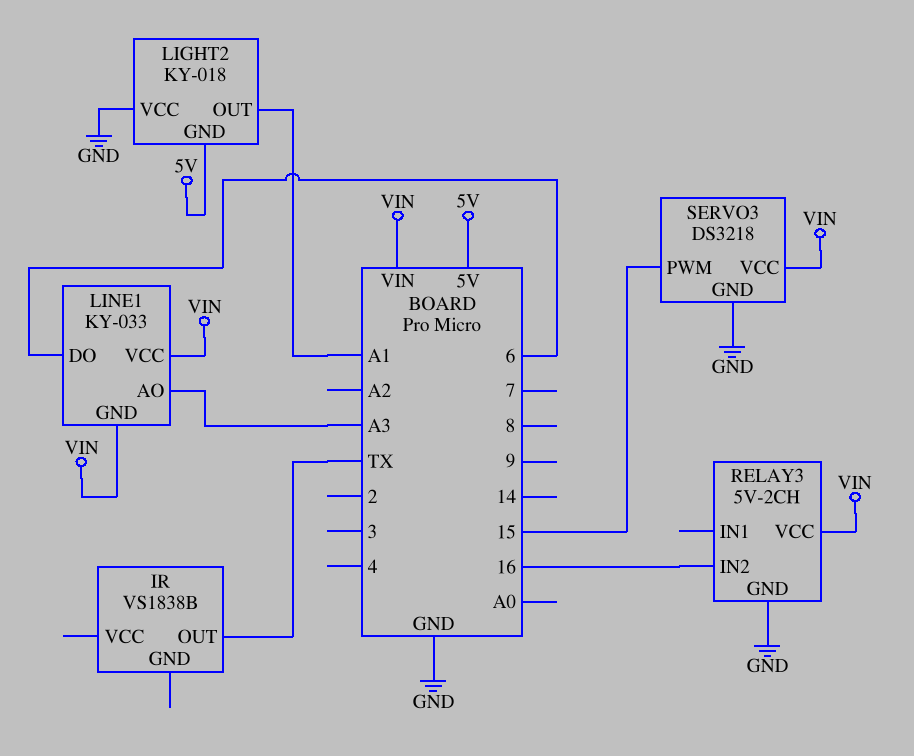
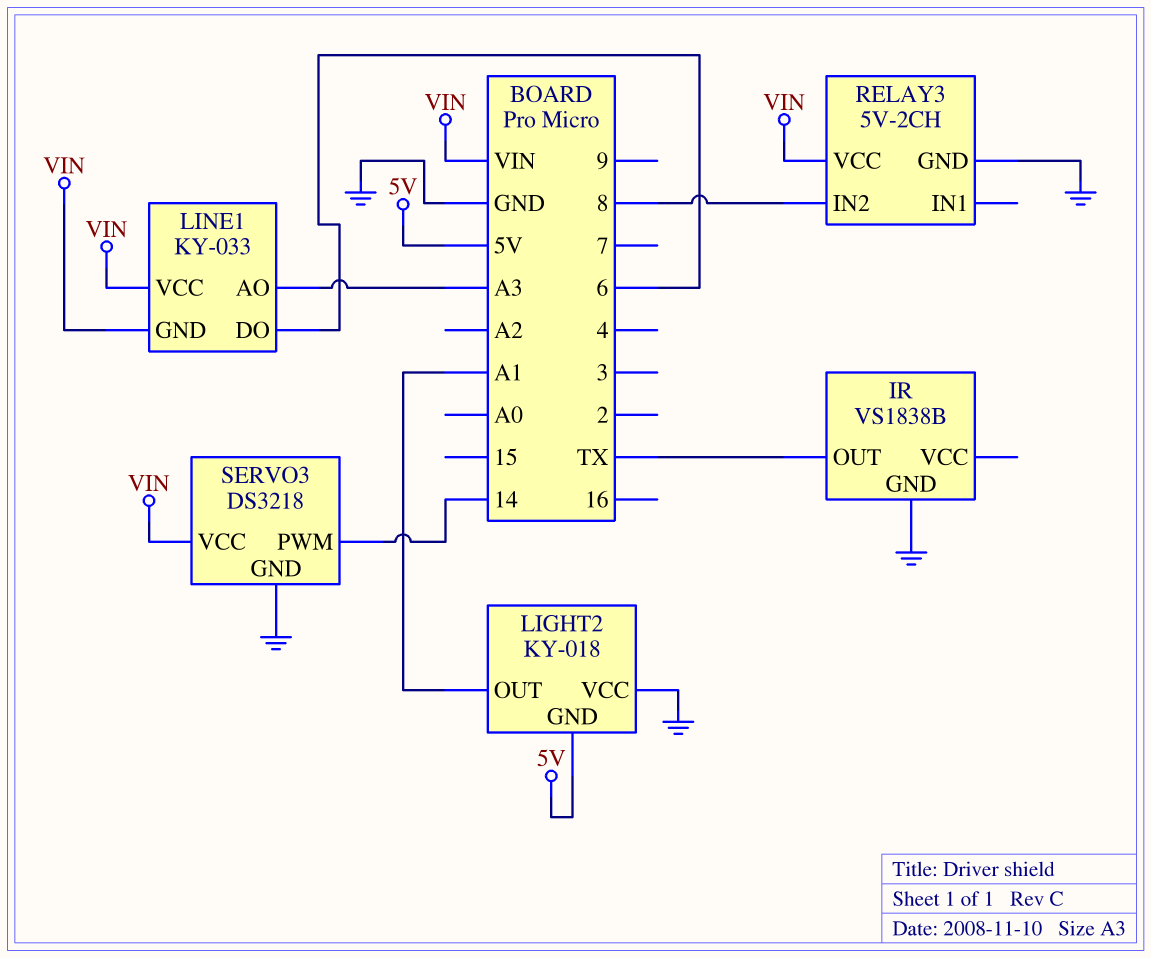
IR pin GND: none -> GND
RELAY3 pin IN2: 16 -> 8
SERVO3 pin PWM: 15 -> 14

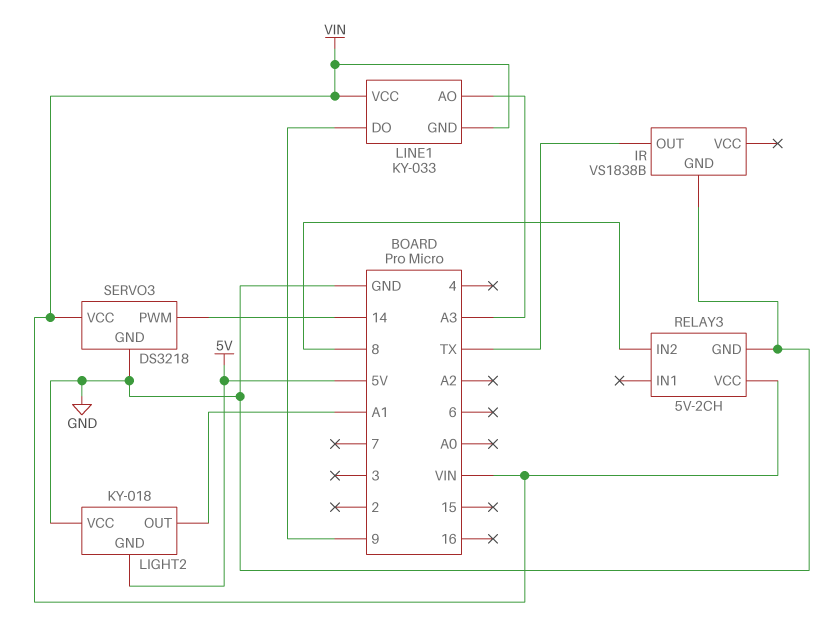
LINE1 pin DO: 6 -> 9

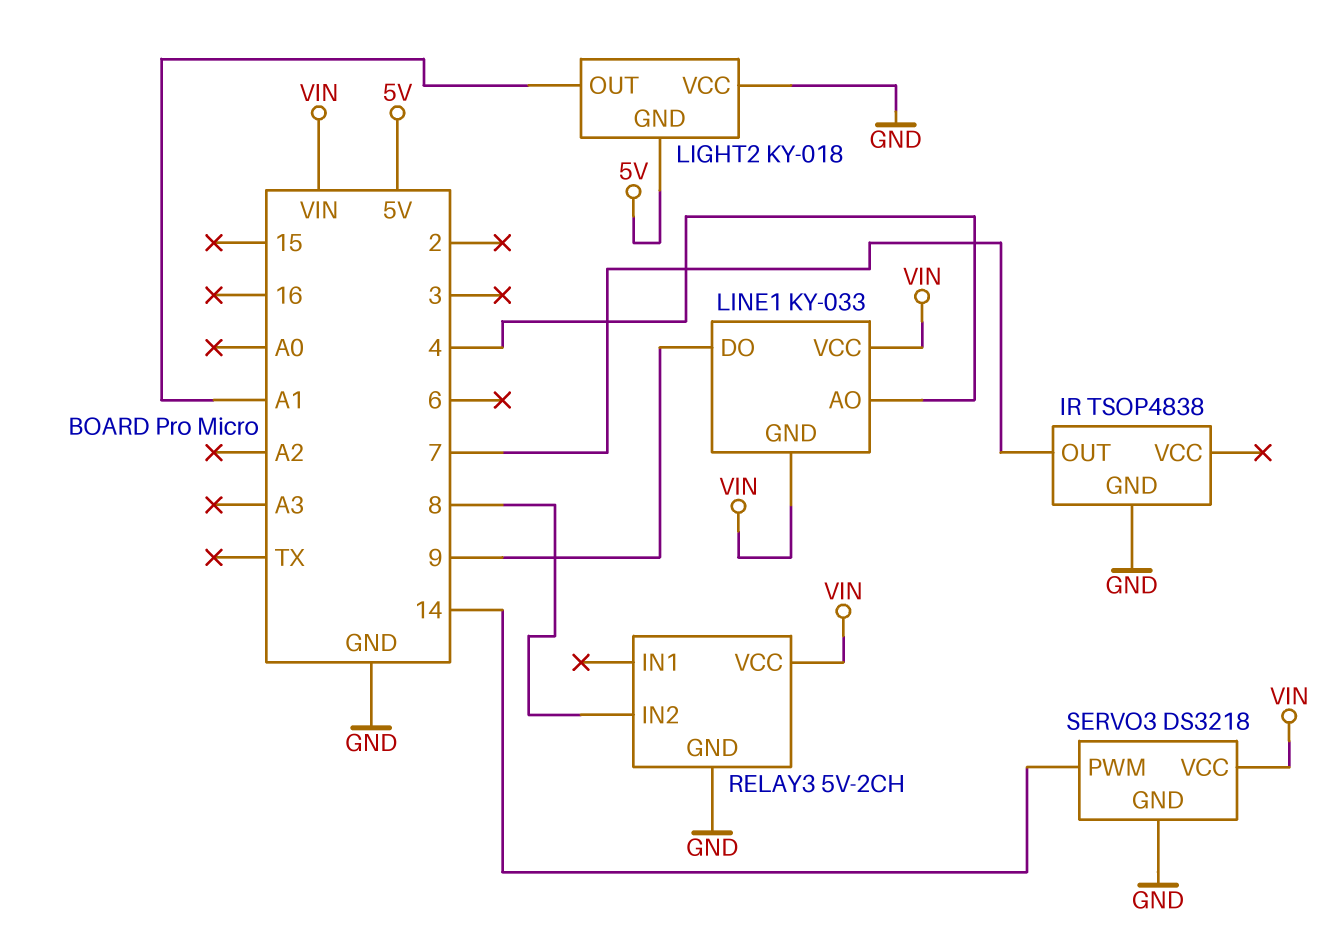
IR: VS1838B -> TSOP4838
IR pin OUT: TX -> 7
LINE1 pin AO: A3 -> 4

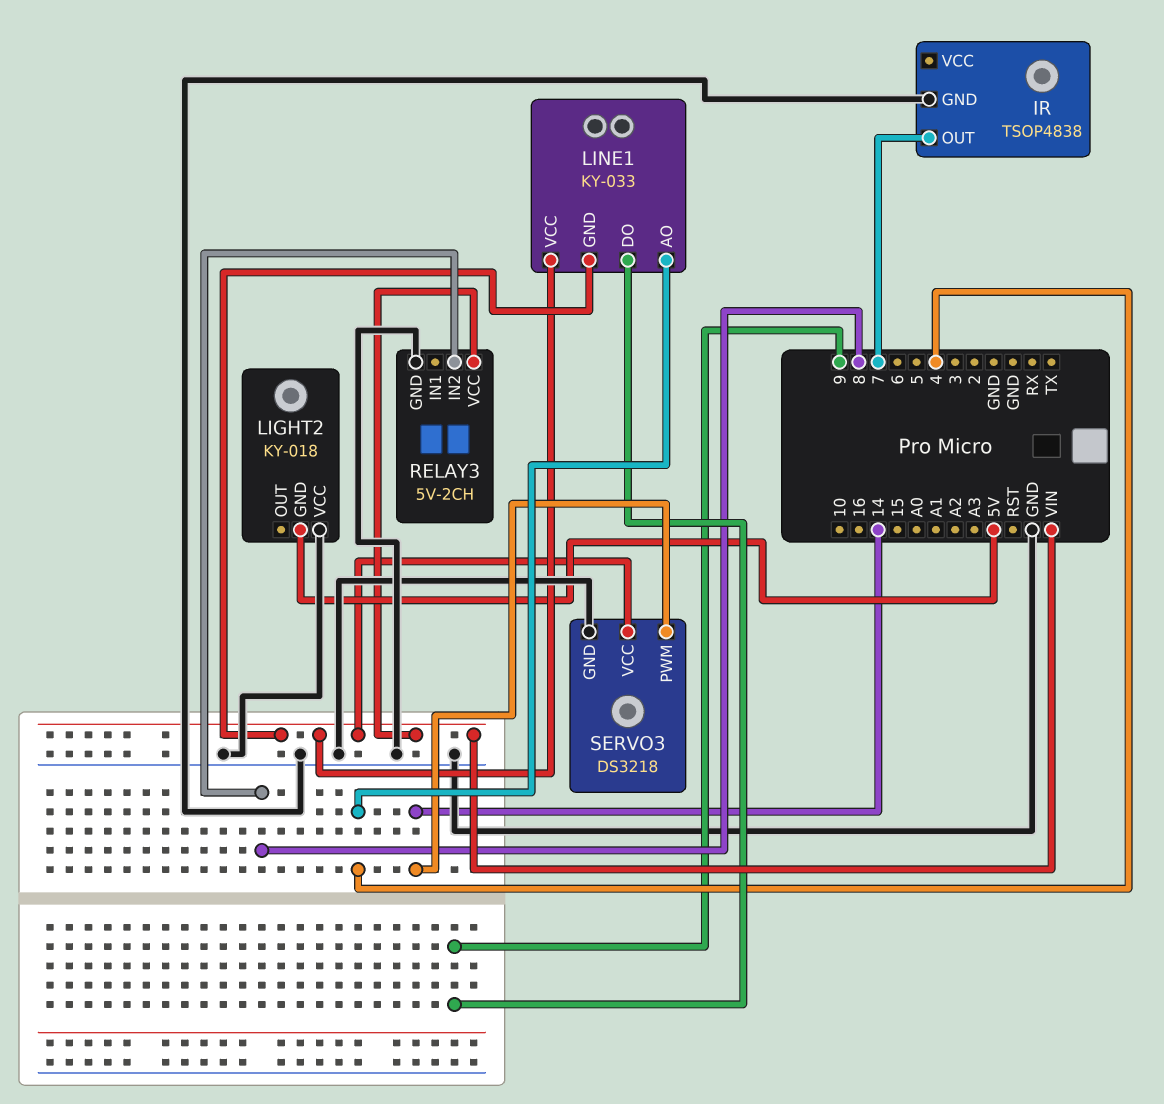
LIGHT2 pin OUT: A1 -> none

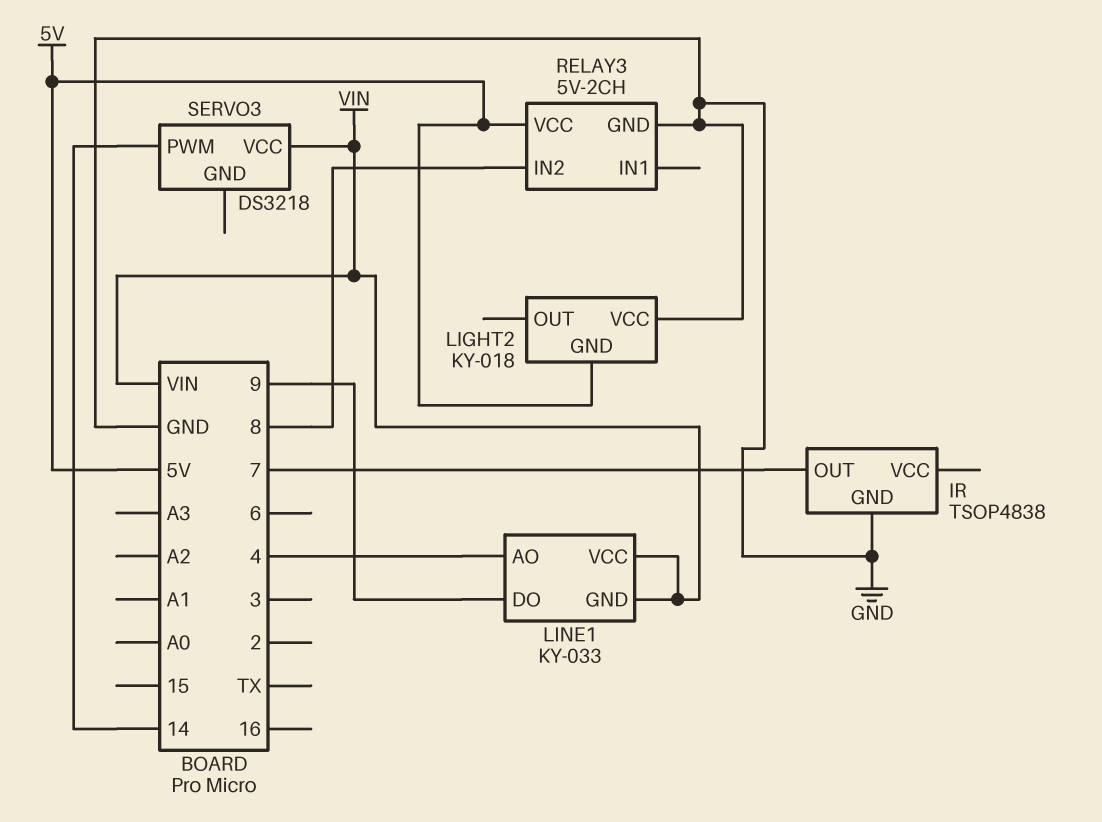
RELAY3 pin VCC: VIN -> 5V
SERVO3 pin GND: GND -> none

